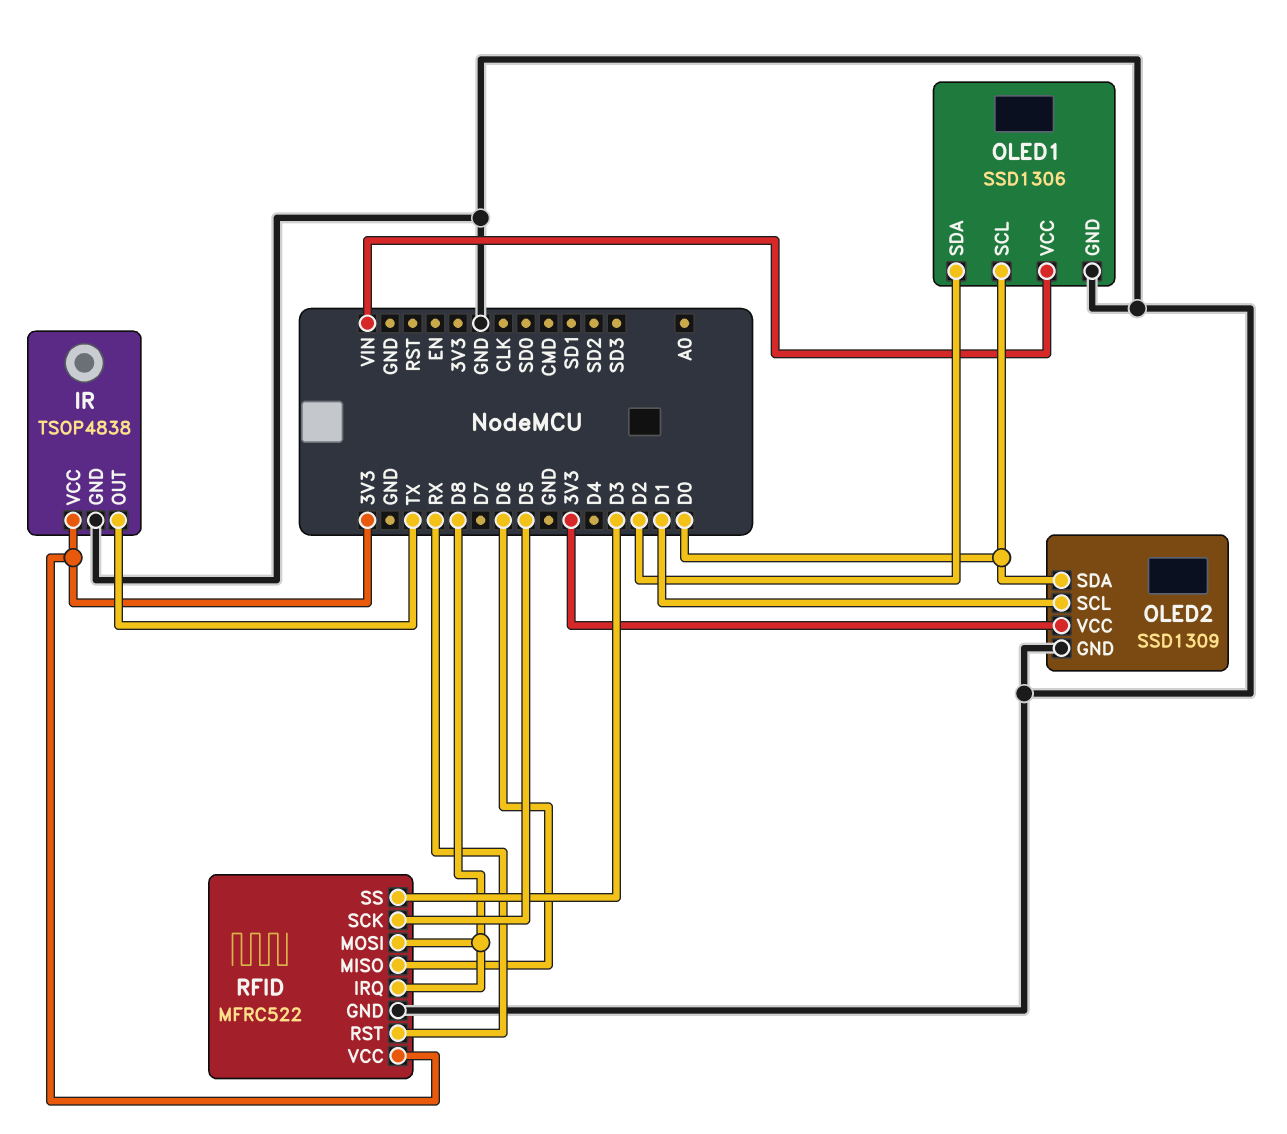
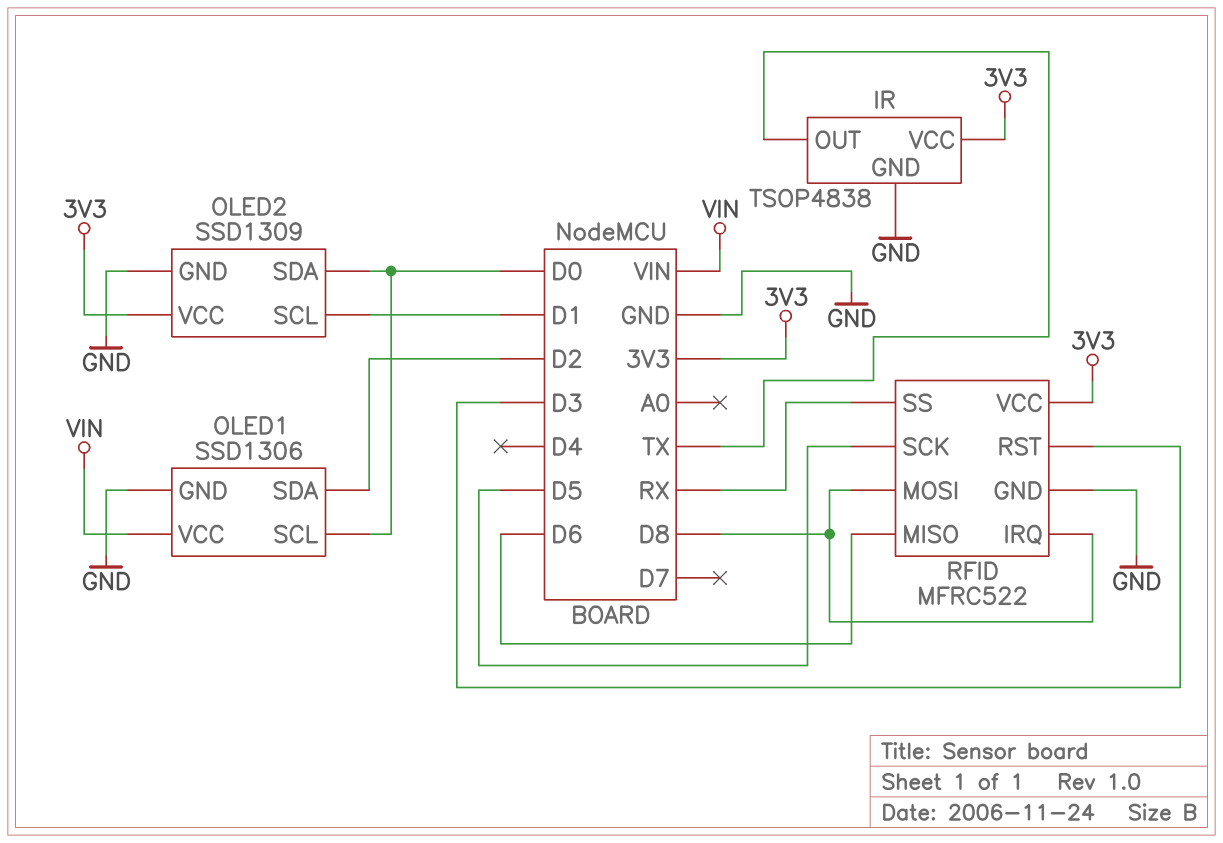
RFID pin RST: RX -> D3
RFID pin SS: D3 -> RX

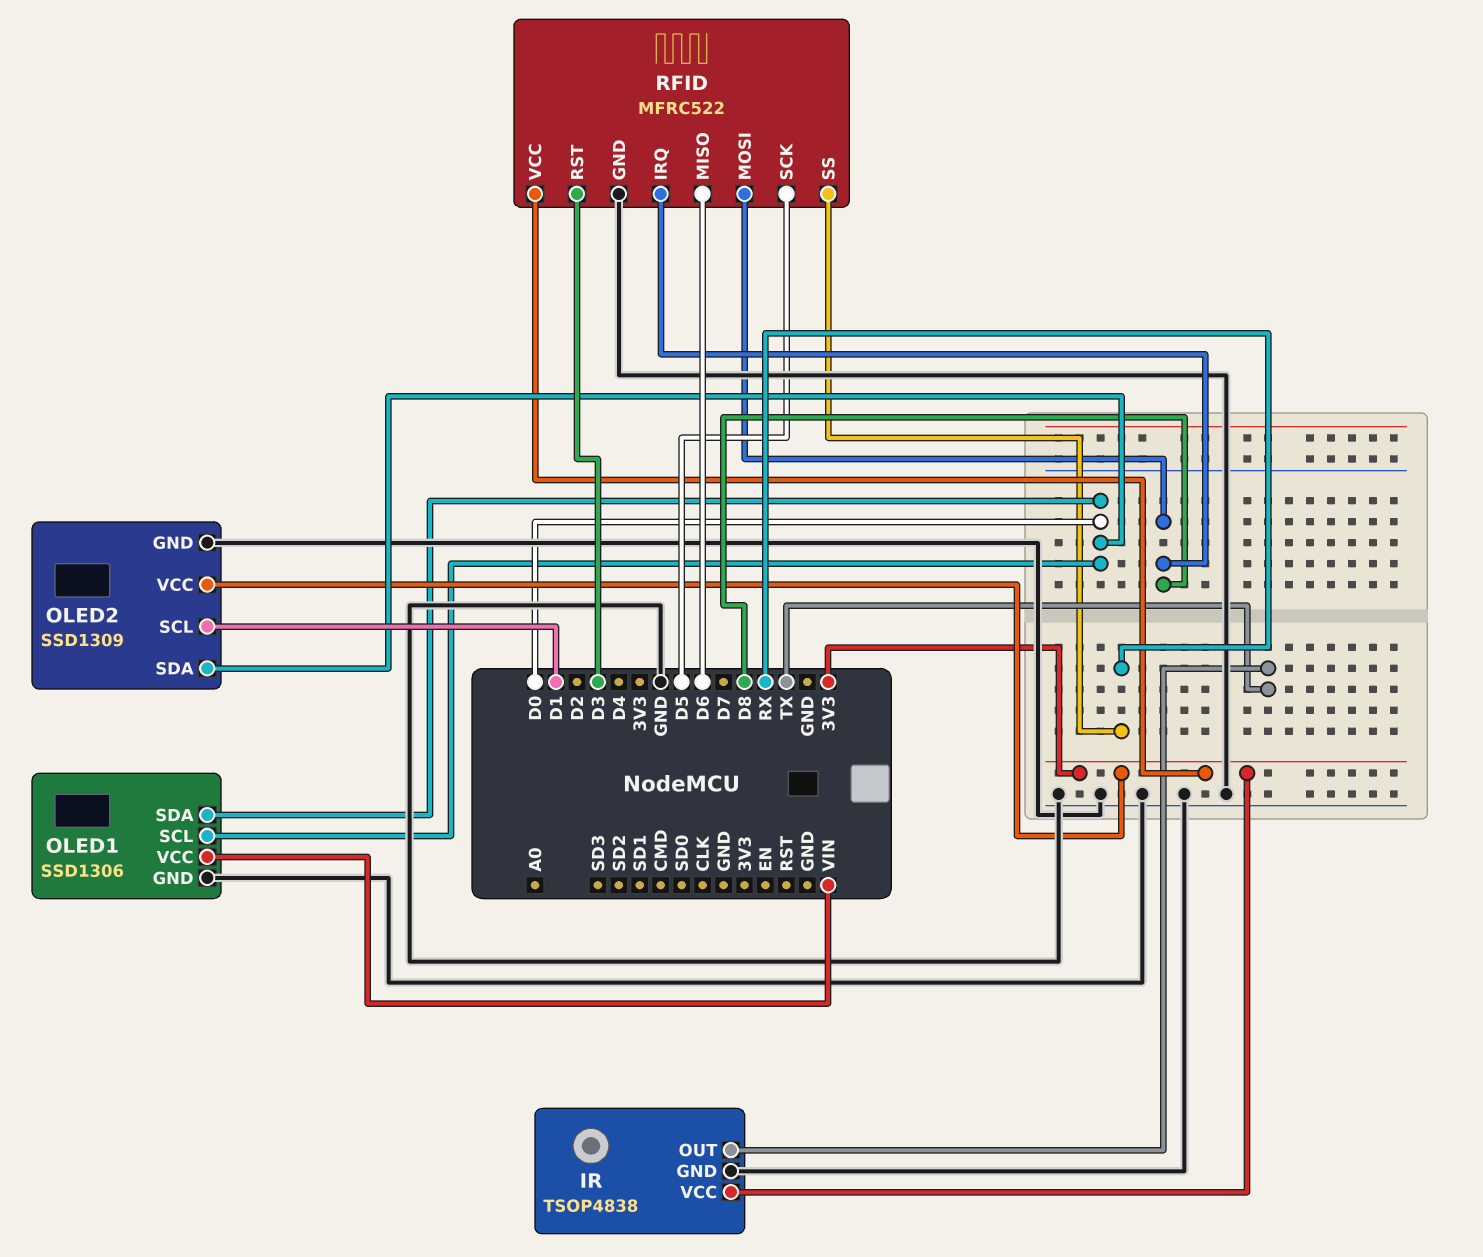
OLED1 pin SDA: D2 -> D0

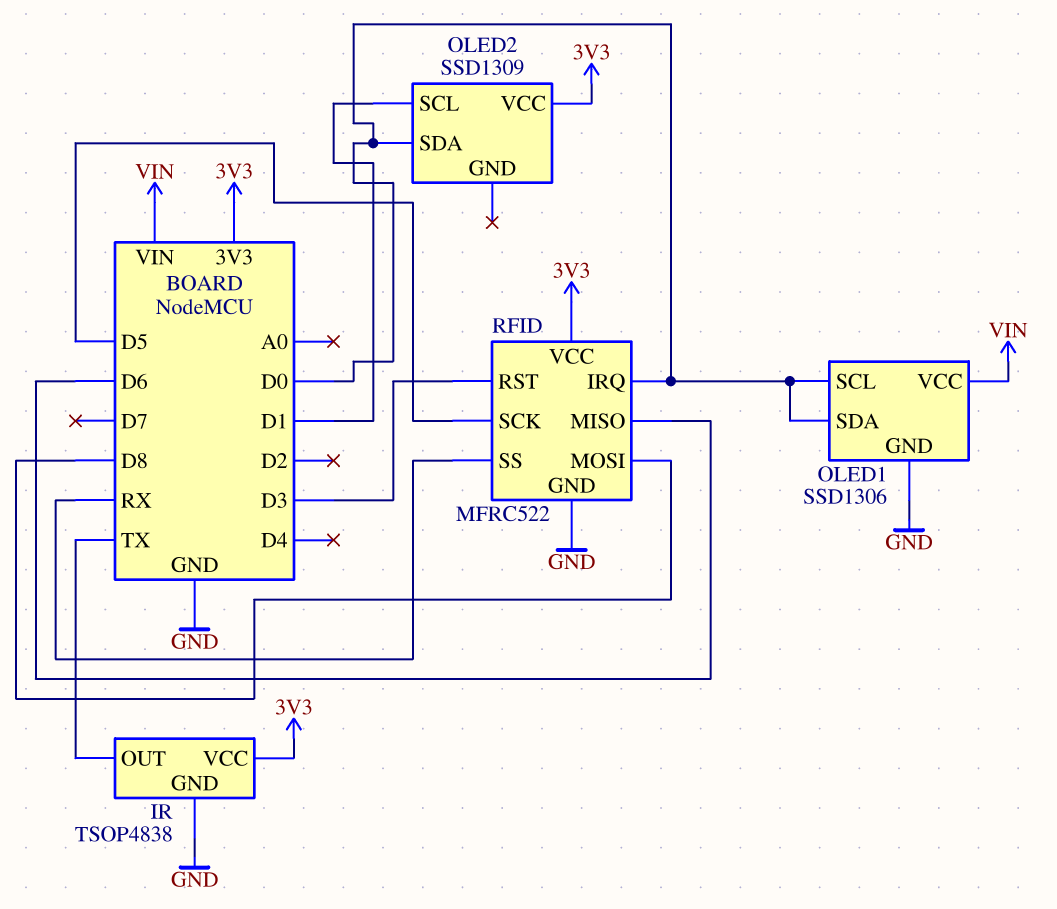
OLED2 pin GND: GND -> none
RFID pin IRQ: D8 -> D0

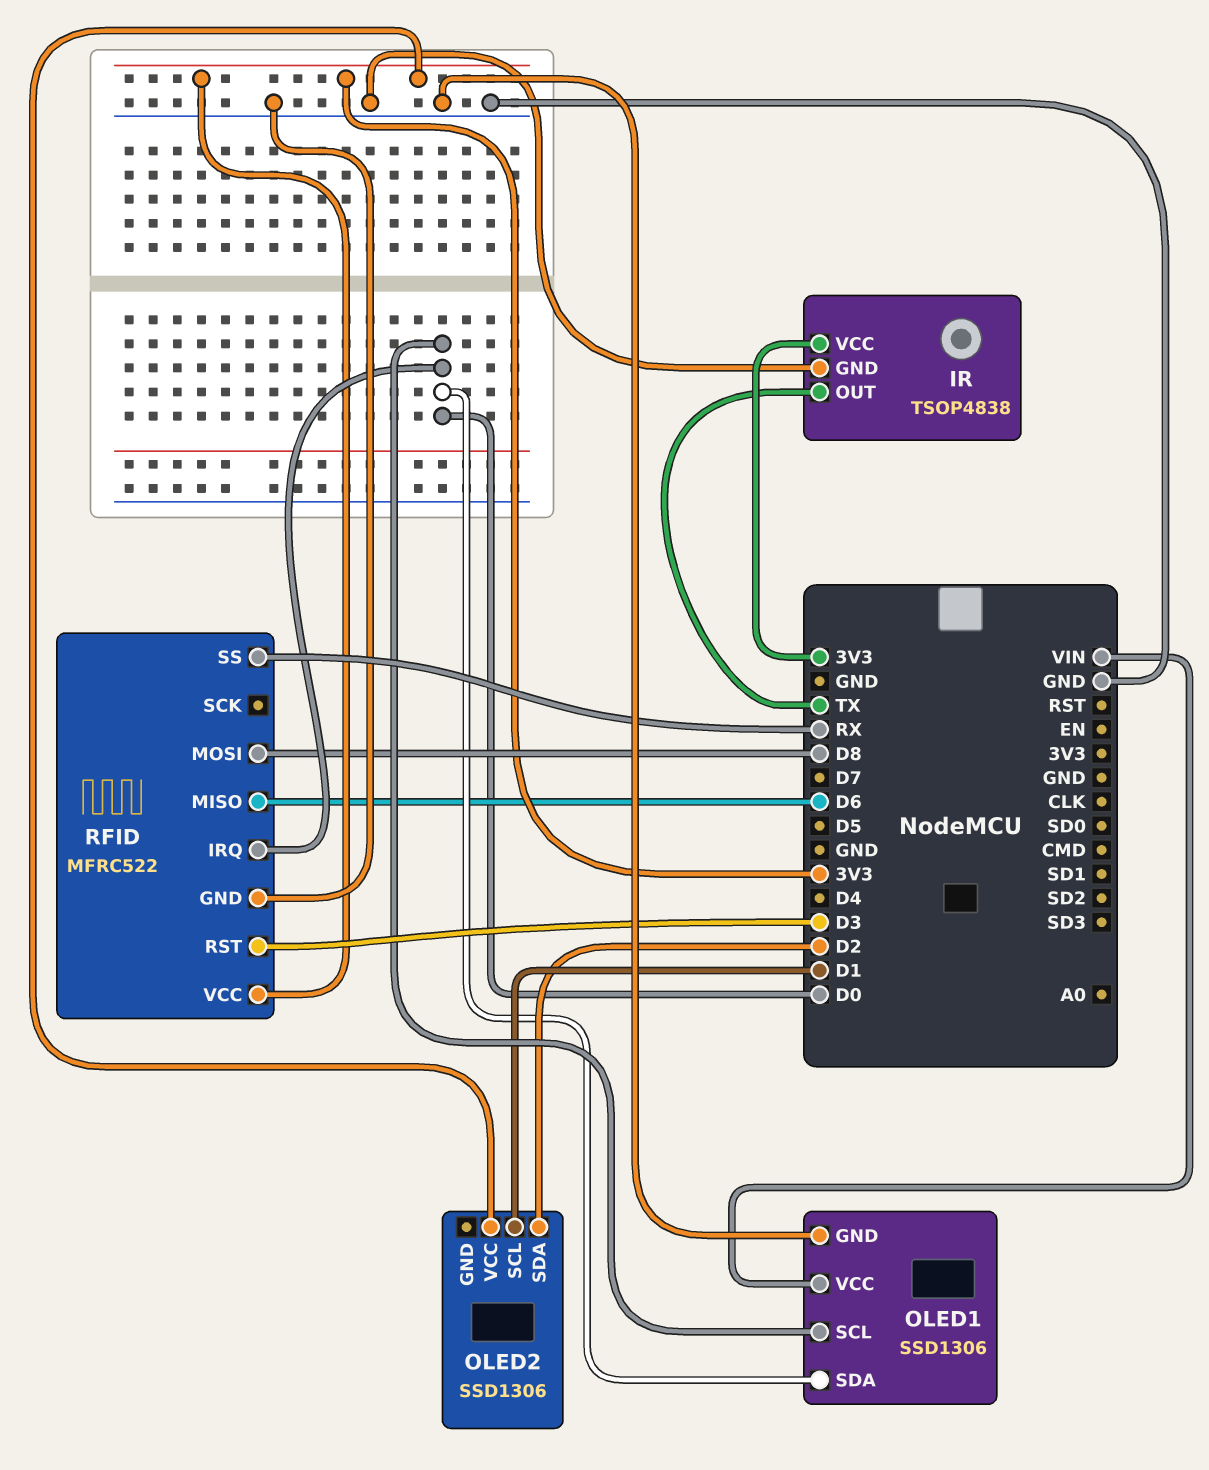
OLED2: SSD1309 -> SSD1306
OLED2 pin SDA: D0 -> D2
RFID pin SCK: D5 -> none

